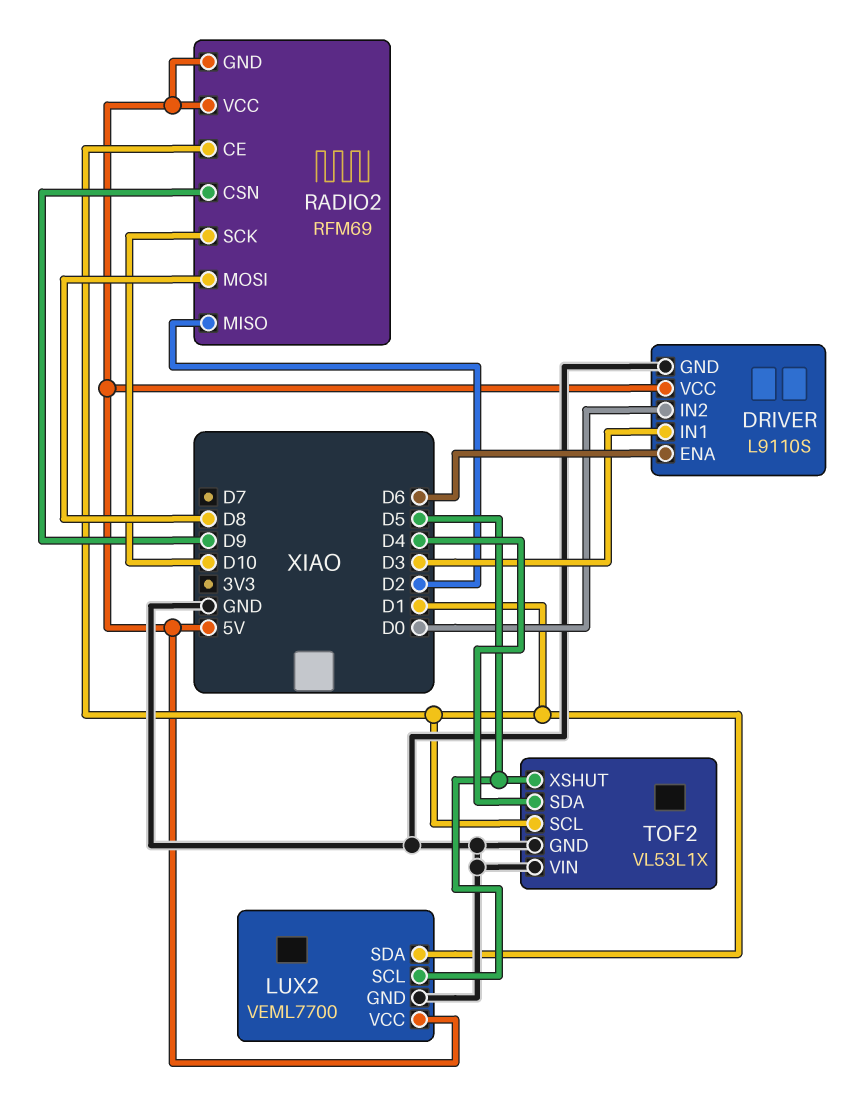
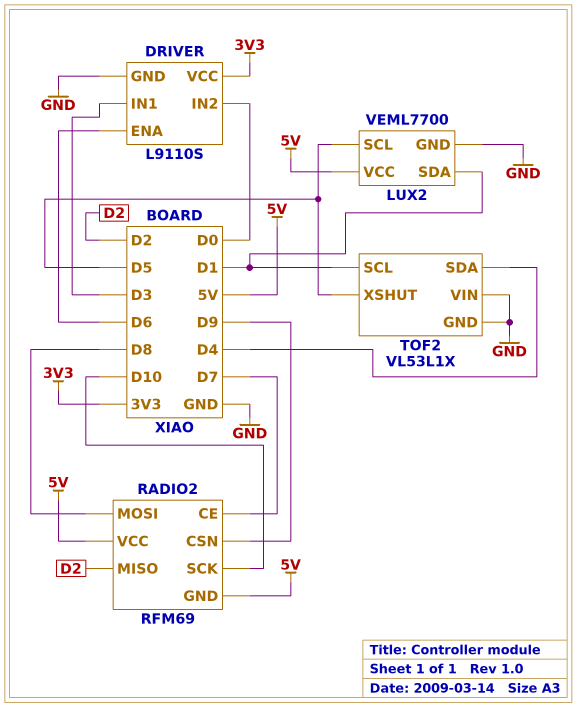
DRIVER pin VCC: 5V -> 3V3
RADIO2 pin CE: D1 -> D7

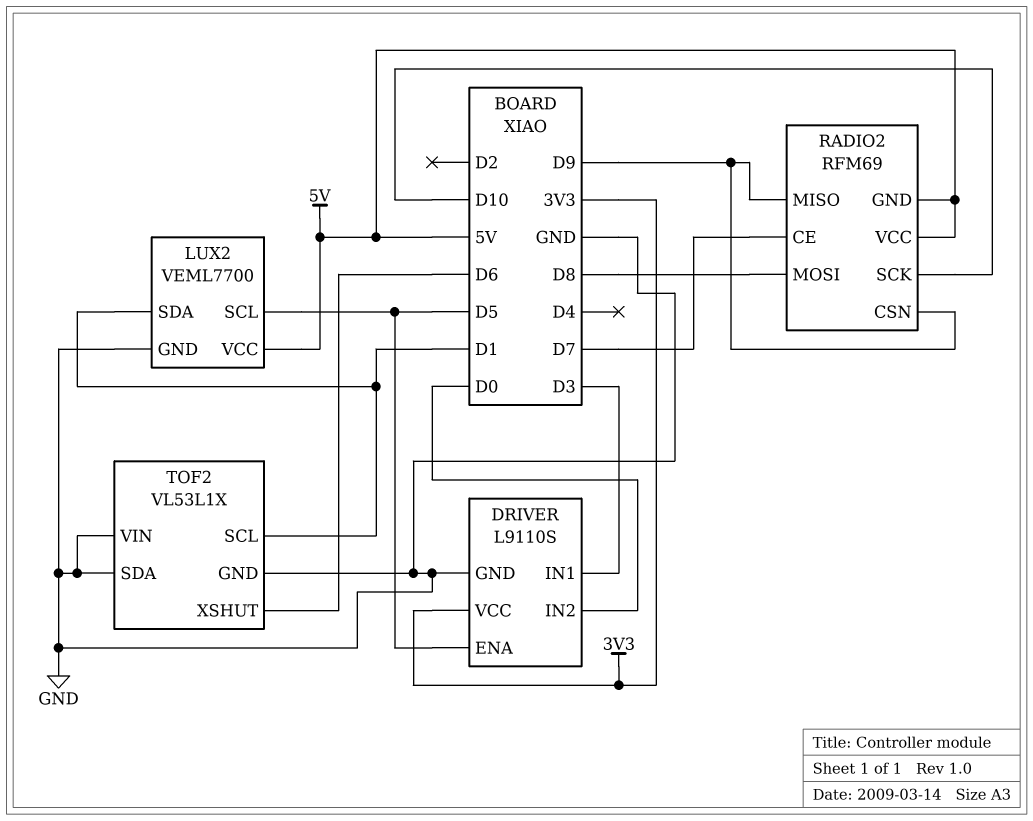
DRIVER pin ENA: D6 -> D5
RADIO2 pin MISO: D2 -> D9
TOF2 pin SDA: D4 -> GND
TOF2 pin XSHUT: D5 -> D6

